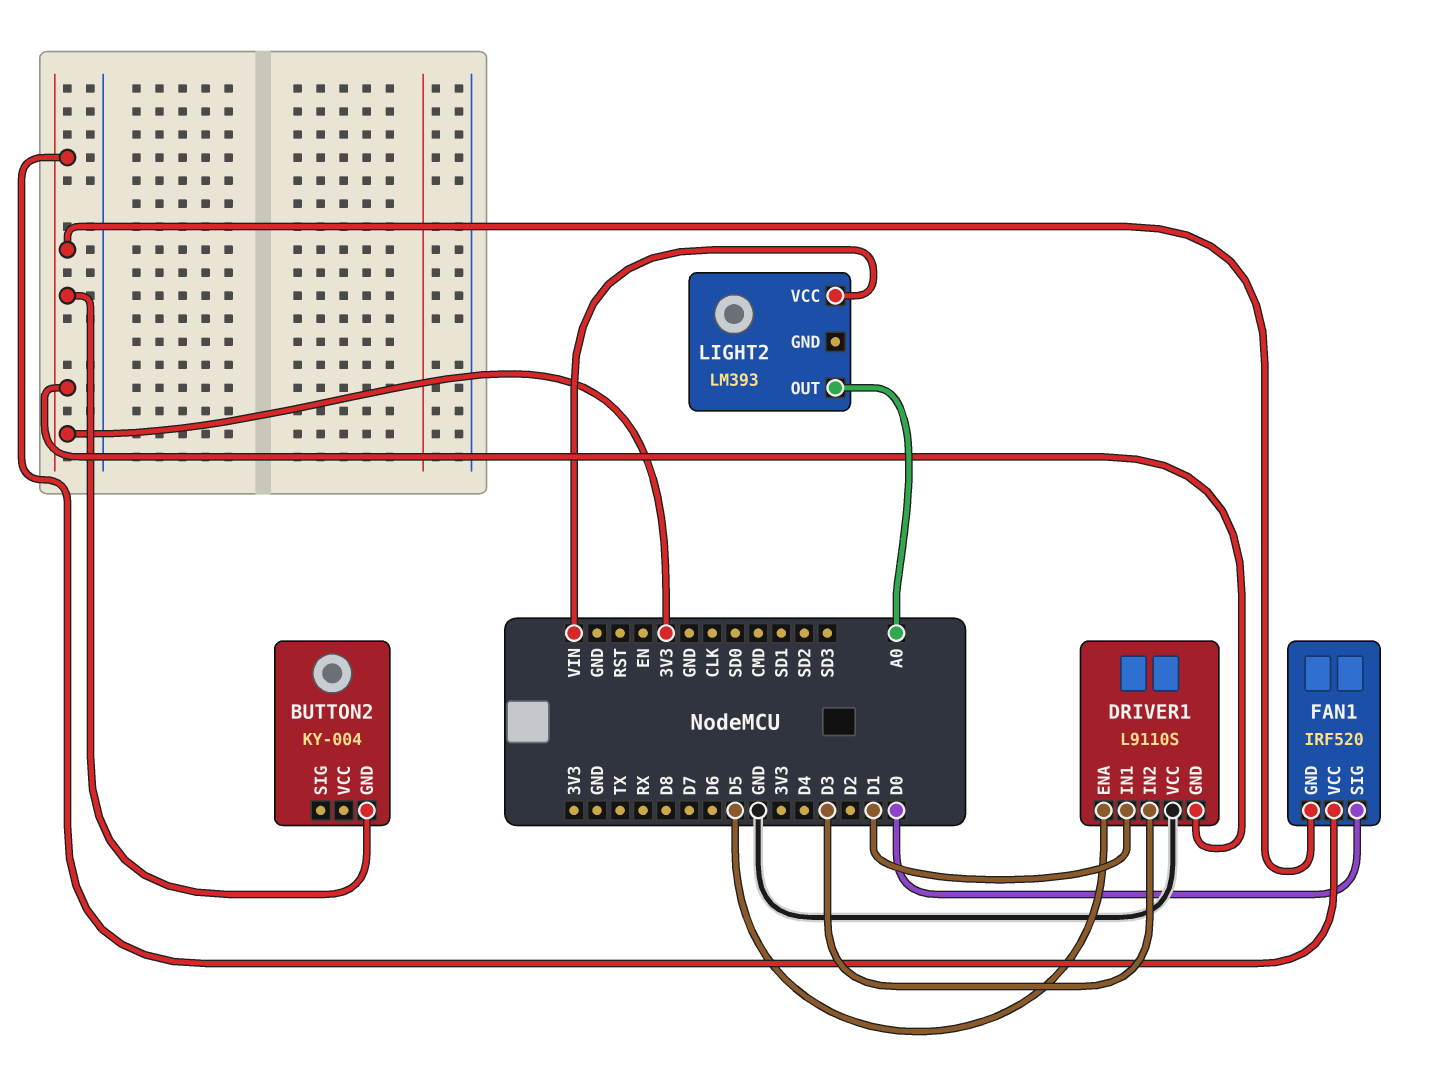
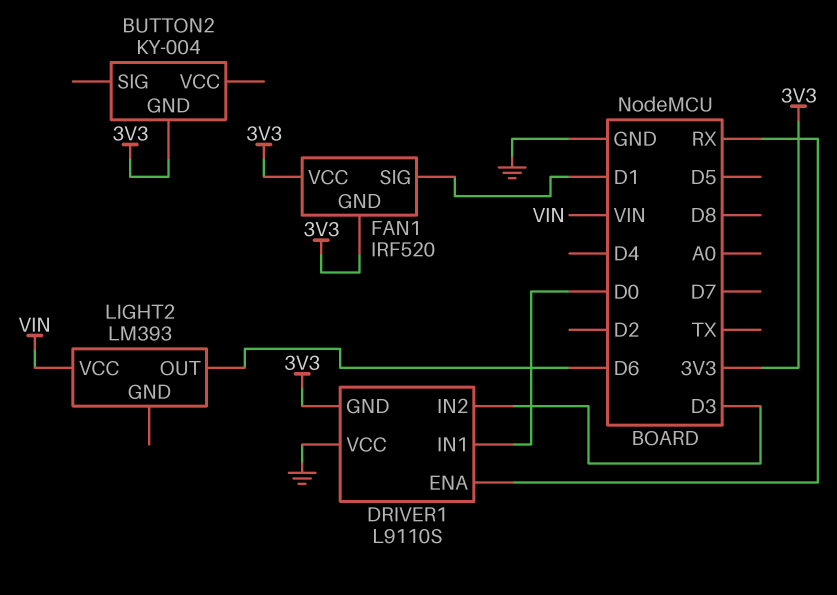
DRIVER1 pin ENA: D5 -> RX
DRIVER1 pin IN1: D1 -> D0
FAN1 pin SIG: D0 -> D1
LIGHT2 pin OUT: A0 -> D6

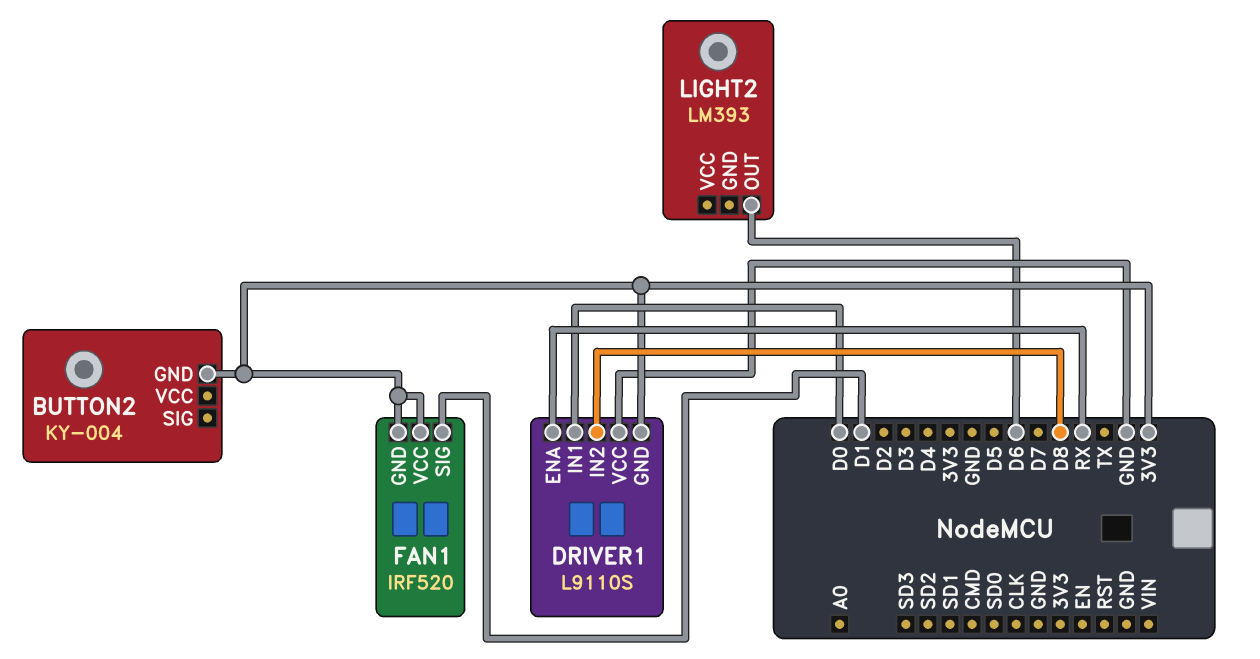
DRIVER1 pin IN2: D3 -> D8
LIGHT2 pin VCC: VIN -> none

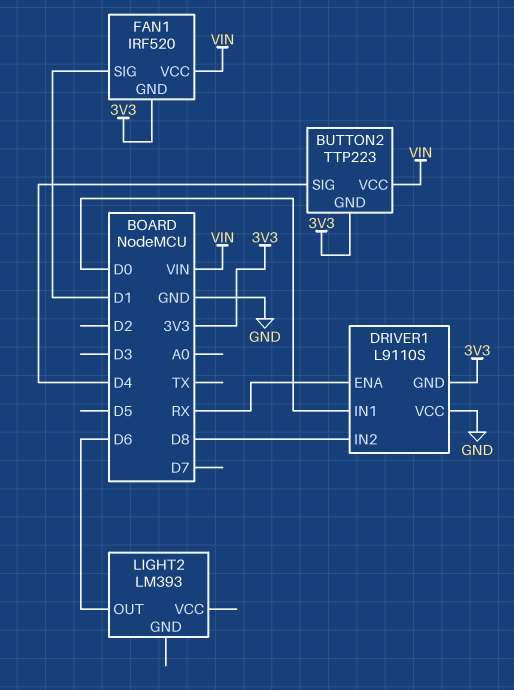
BUTTON2: KY-004 -> TTP223
BUTTON2 pin SIG: none -> D4
BUTTON2 pin VCC: none -> VIN
FAN1 pin VCC: 3V3 -> VIN

